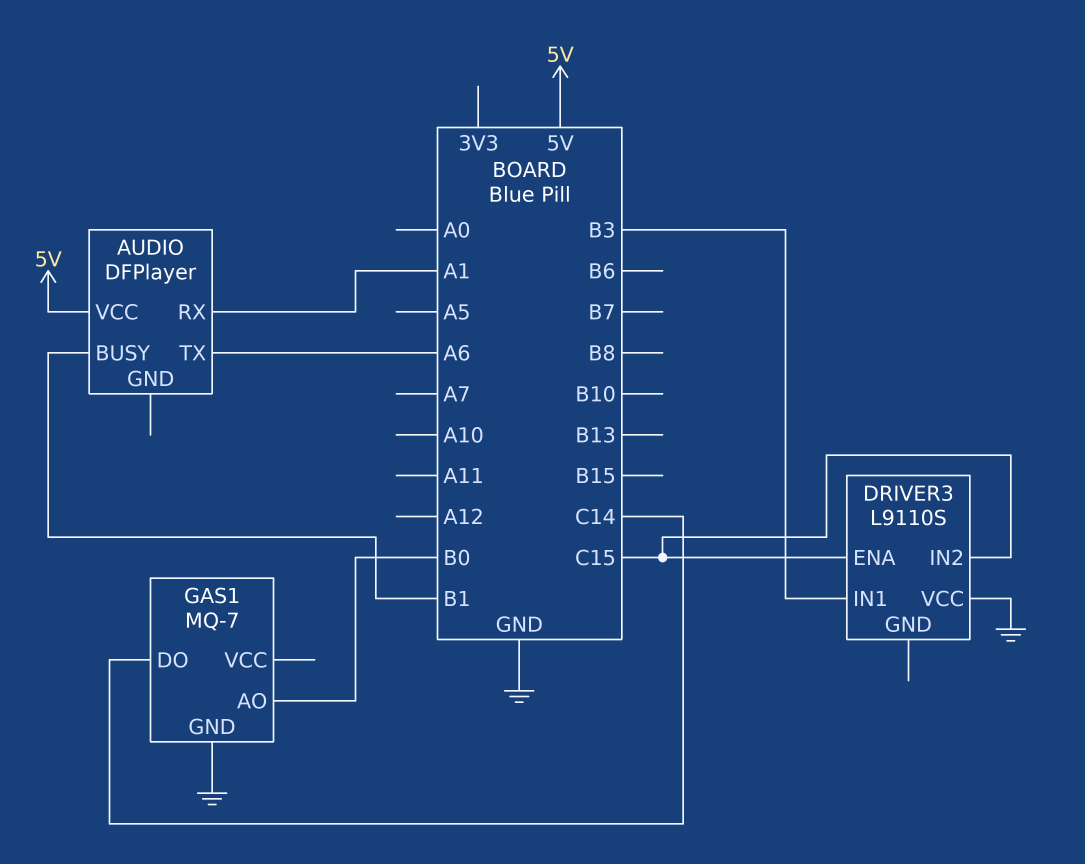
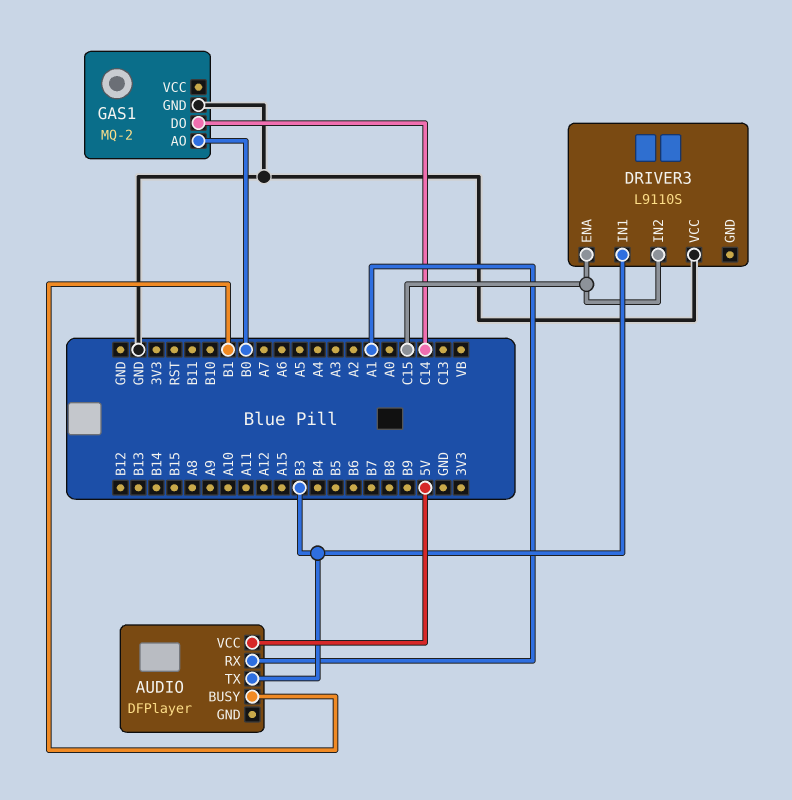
AUDIO pin TX: A6 -> B3
GAS1: MQ-7 -> MQ-2

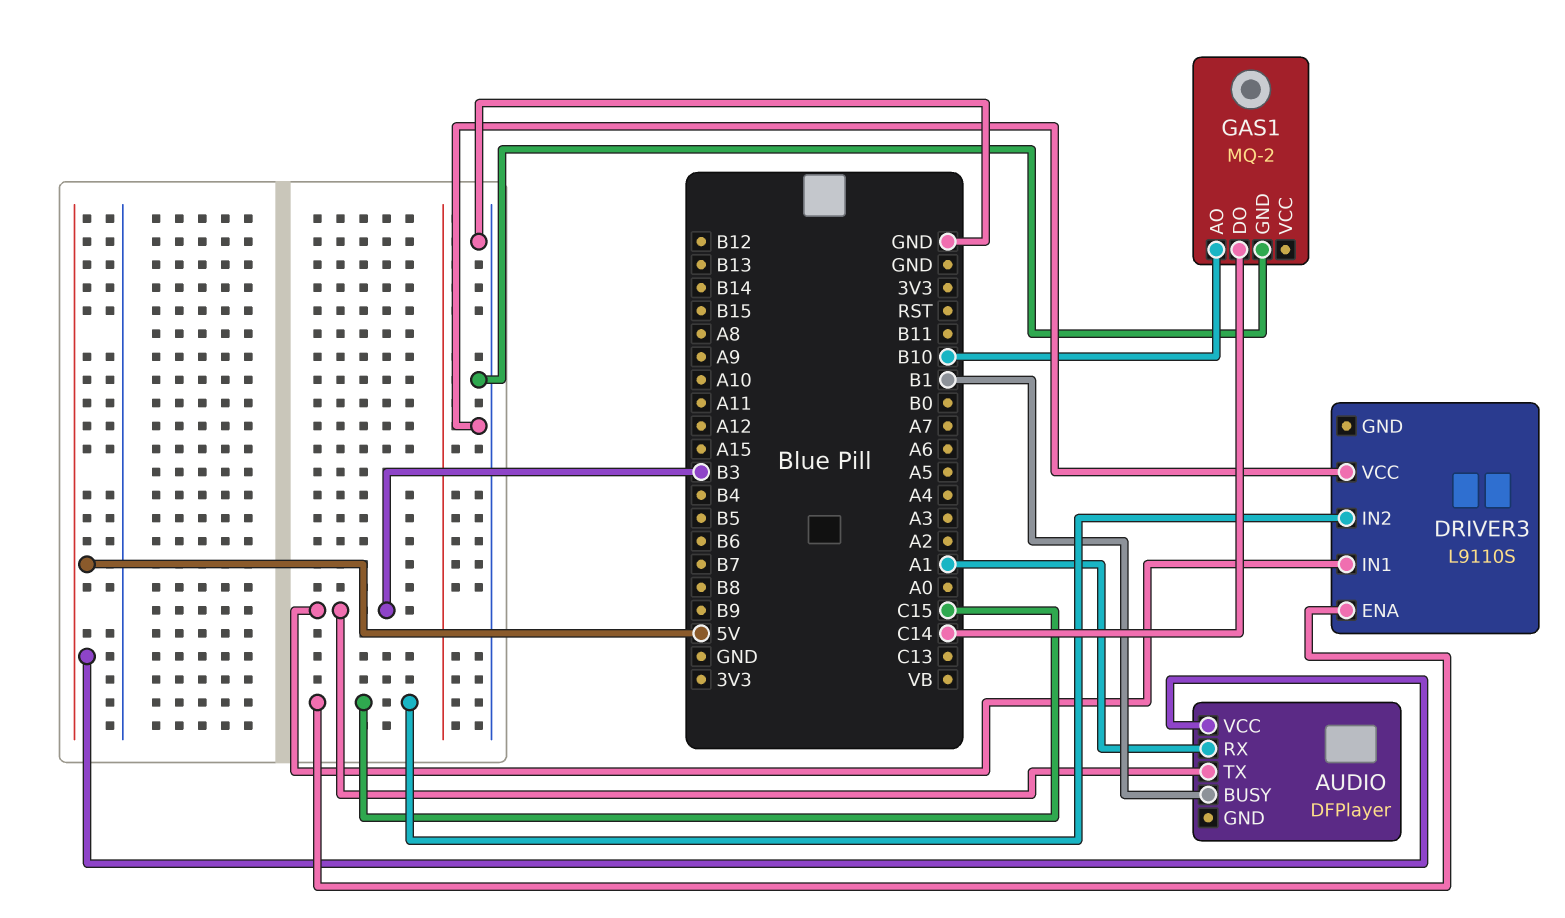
GAS1 pin AO: B0 -> B10

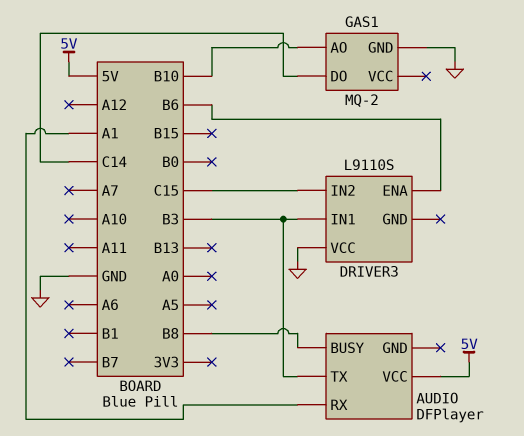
AUDIO pin BUSY: B1 -> B8
DRIVER3 pin ENA: C15 -> B6

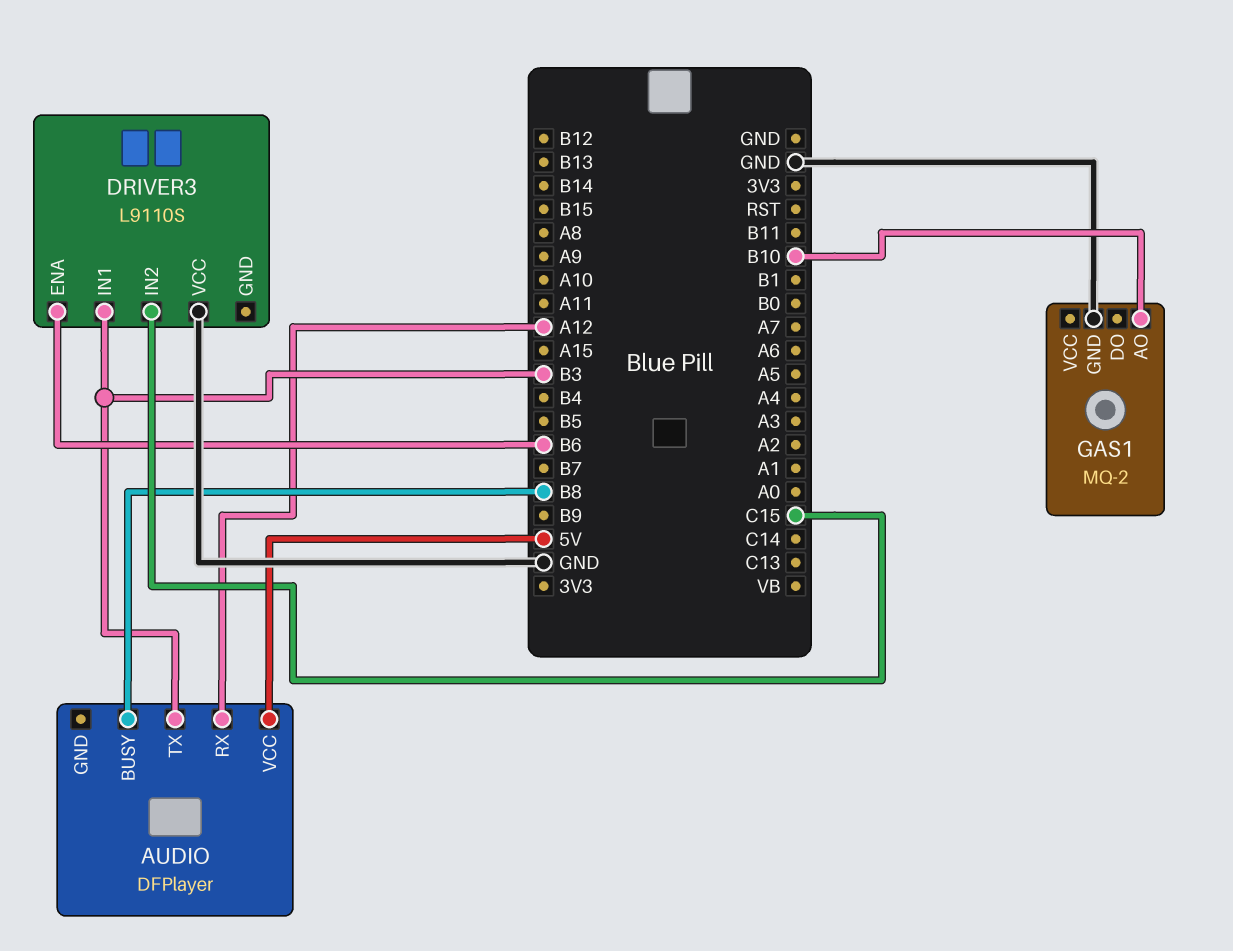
AUDIO pin RX: A1 -> A12
GAS1 pin DO: C14 -> none

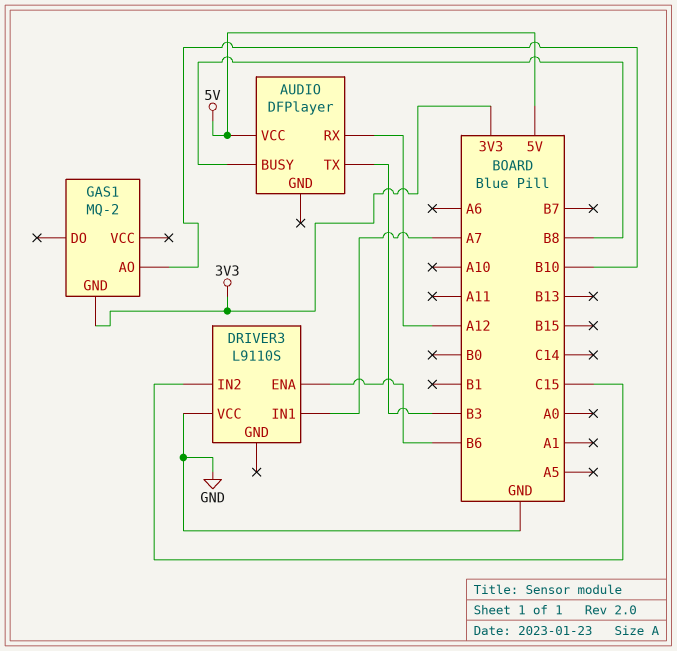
DRIVER3 pin IN1: B3 -> A7
GAS1 pin GND: GND -> 3V3

